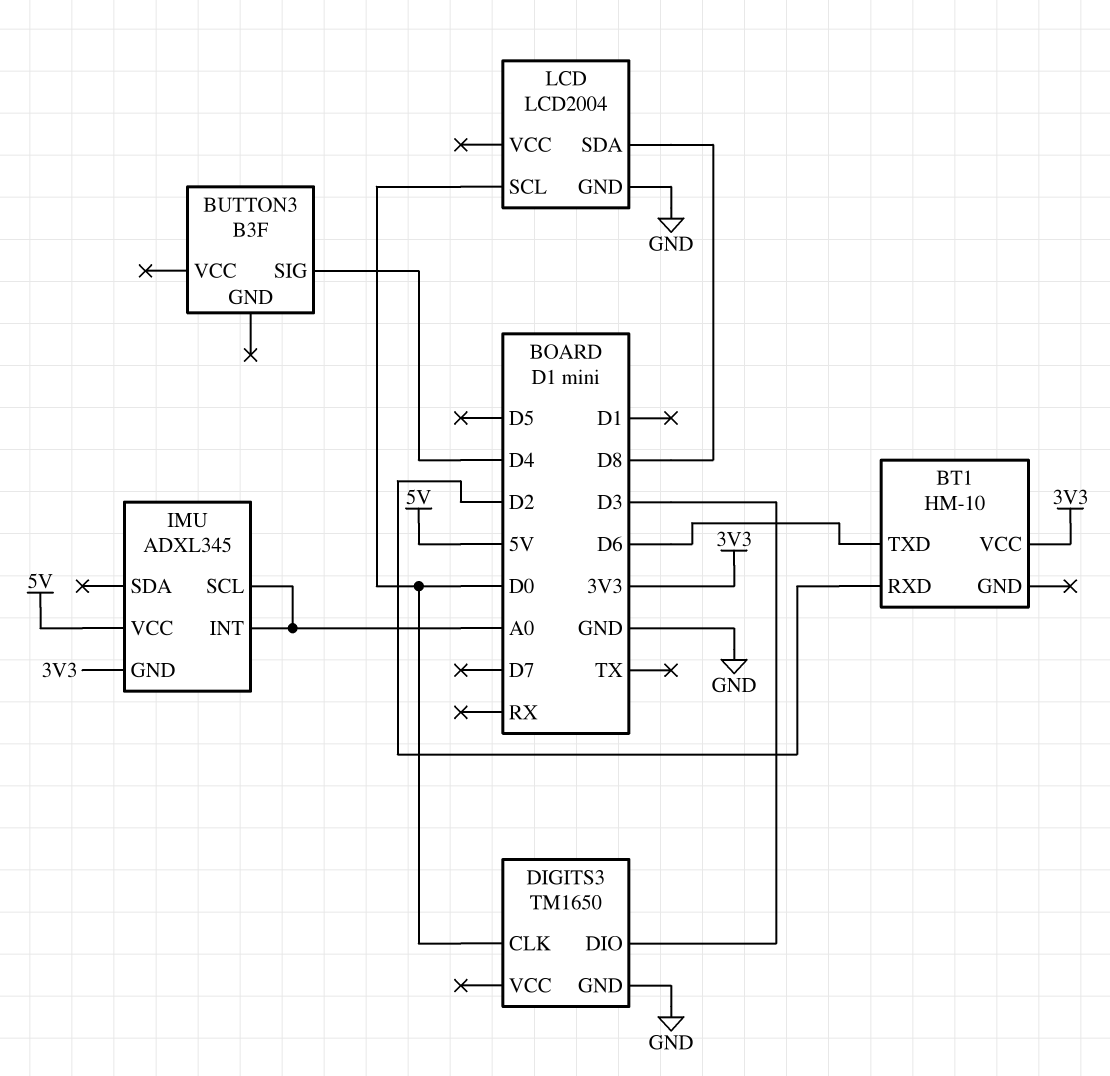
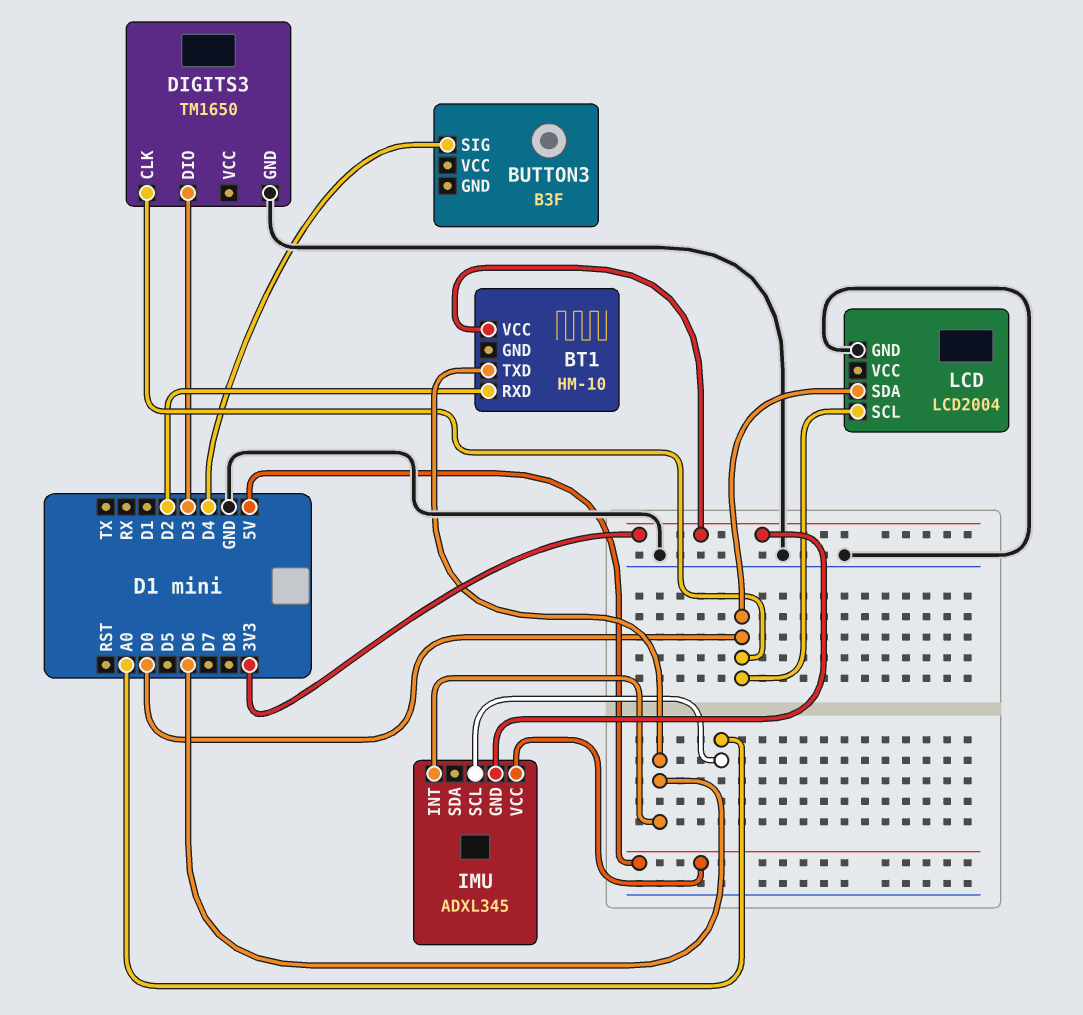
IMU pin INT: A0 -> D6
LCD pin SDA: D8 -> D0

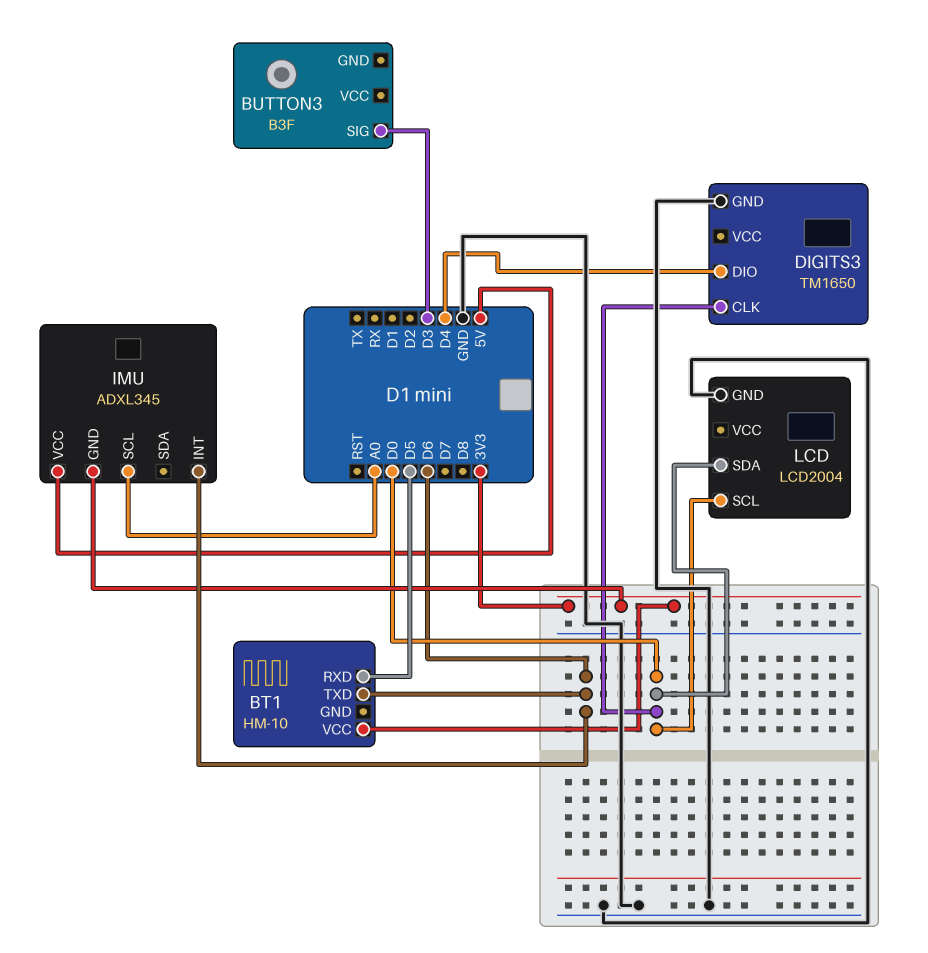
BT1 pin RXD: D2 -> D5
BUTTON3 pin SIG: D4 -> D3
DIGITS3 pin DIO: D3 -> D4

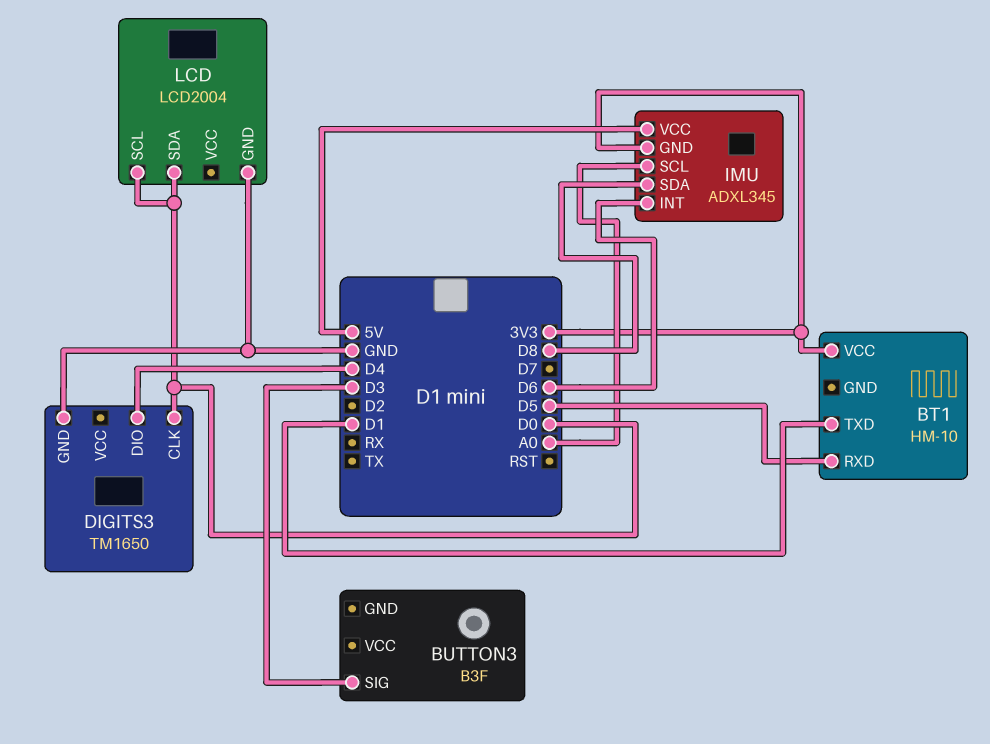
BT1 pin TXD: D6 -> D1
IMU pin SDA: none -> D8

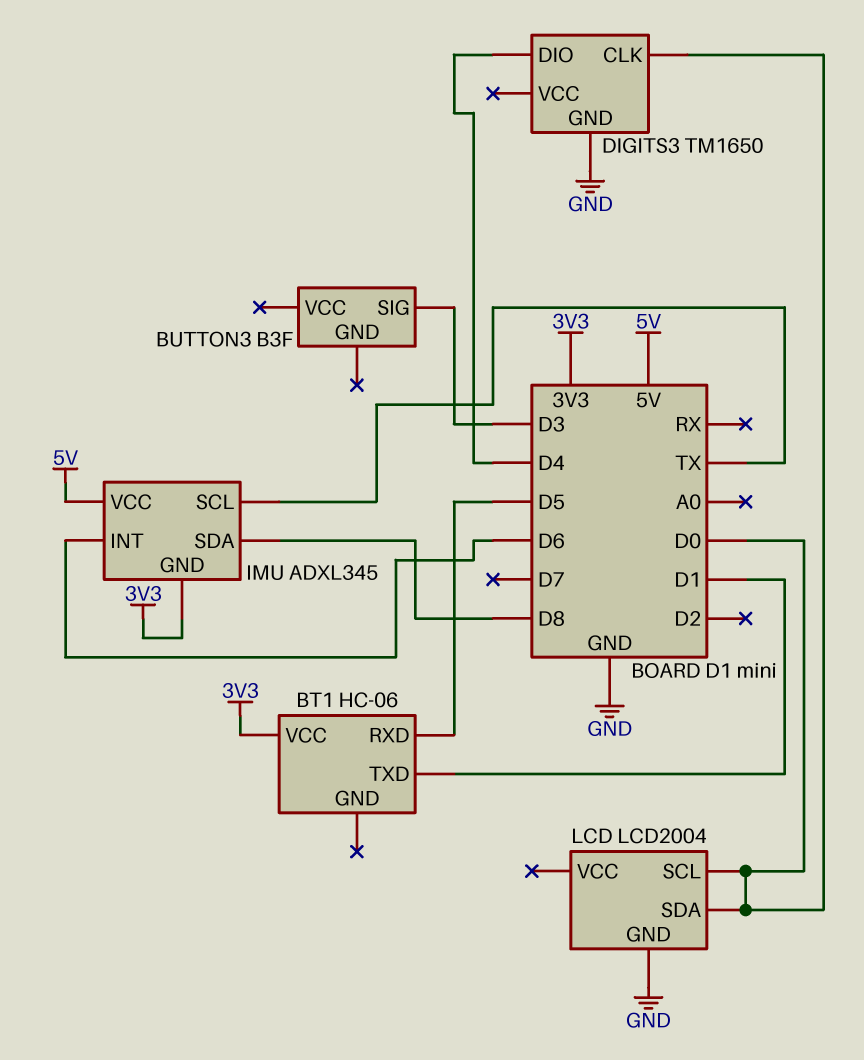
BT1: HM-10 -> HC-06
IMU pin SCL: A0 -> TX

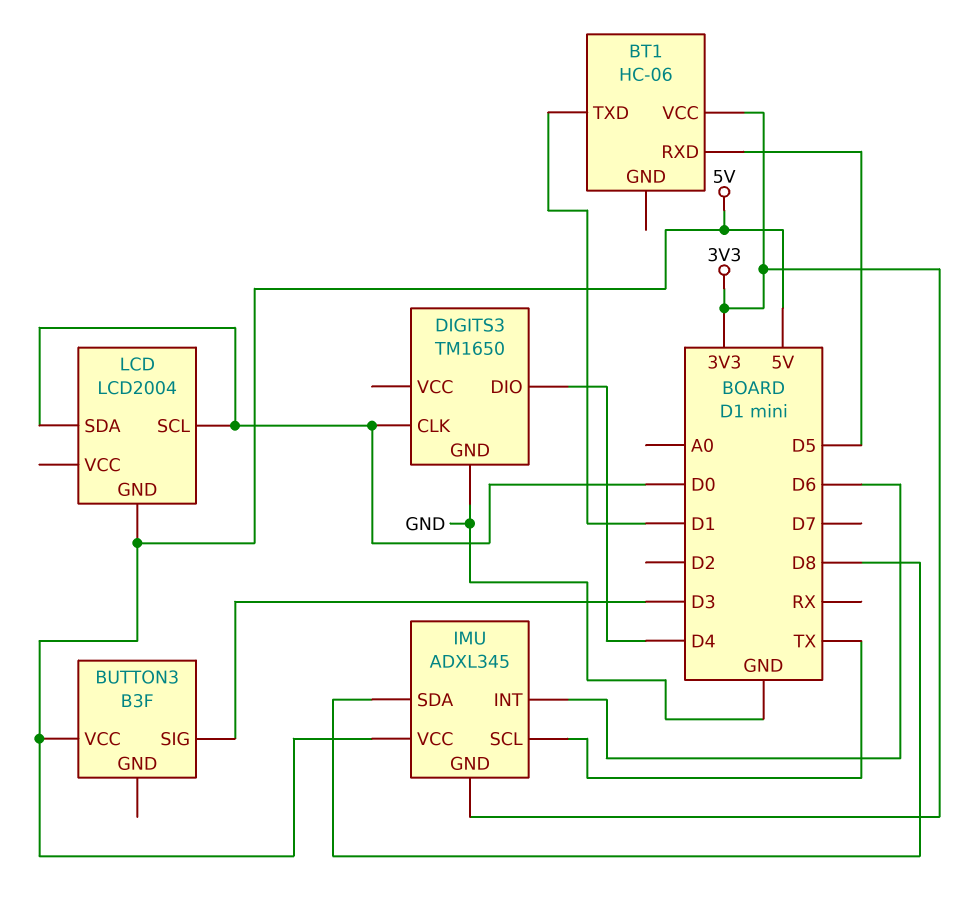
BUTTON3 pin VCC: none -> 5V
LCD pin GND: GND -> 5V

